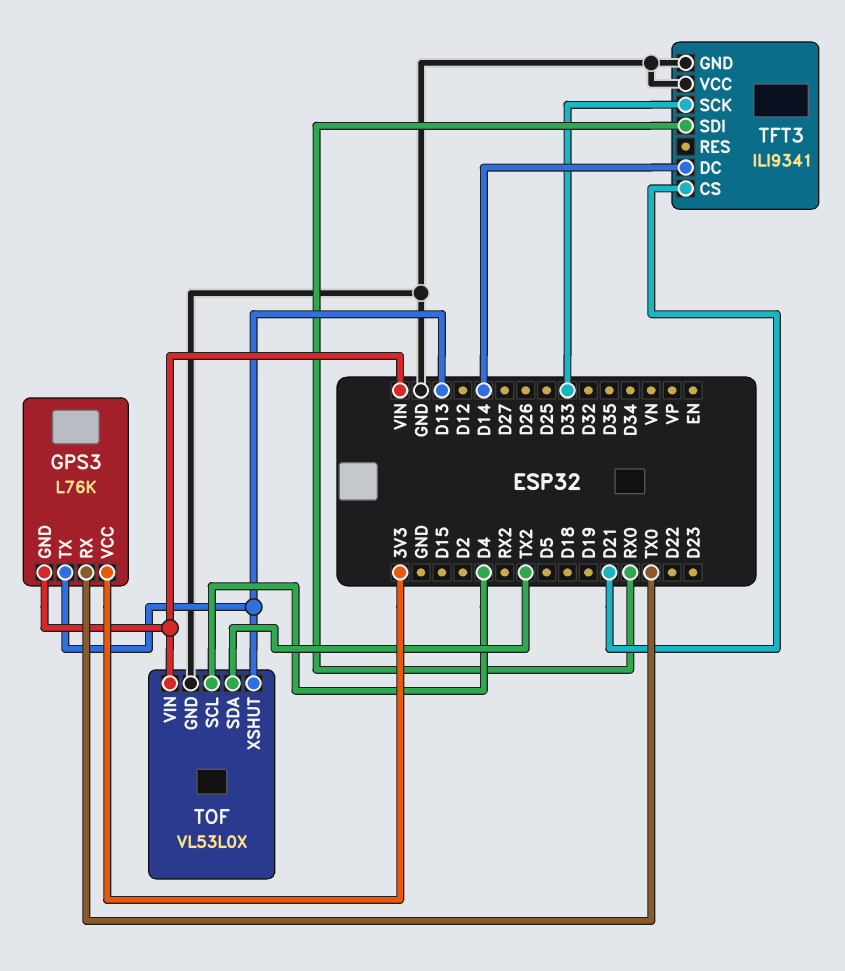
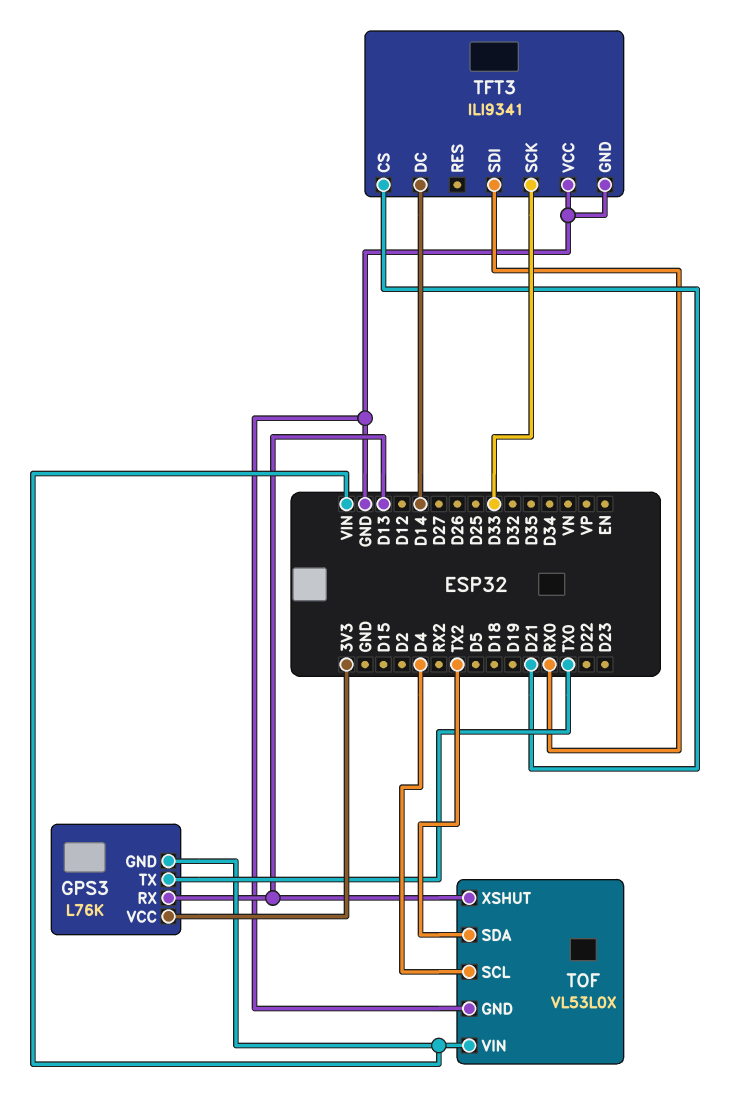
GPS3 pin RX: TX0 -> D13
GPS3 pin TX: D13 -> TX0

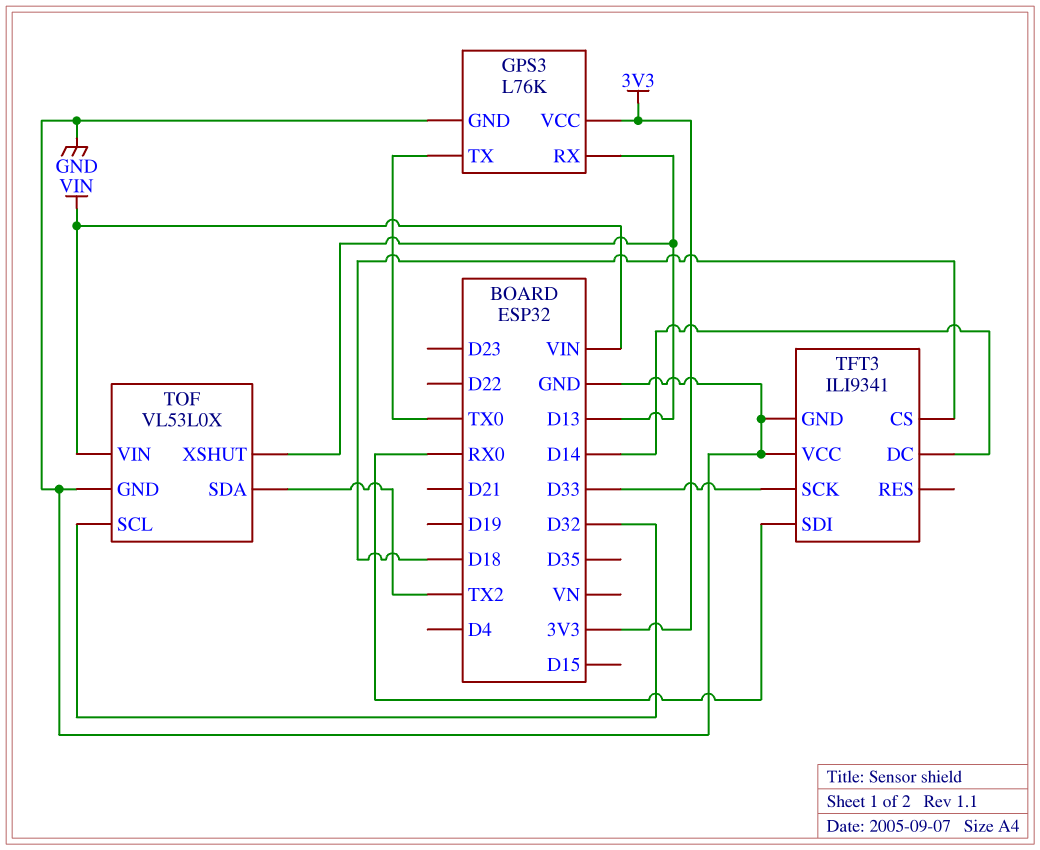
GPS3 pin GND: VIN -> GND
TFT3 pin CS: D21 -> D18
TOF pin SCL: D4 -> D32

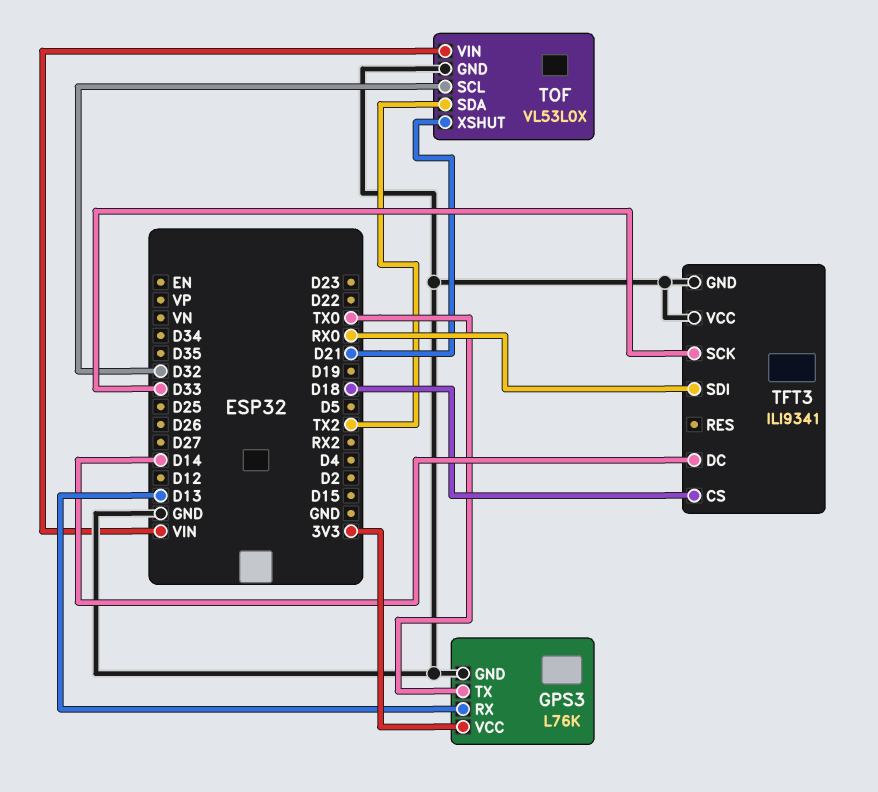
TOF pin XSHUT: D13 -> D21

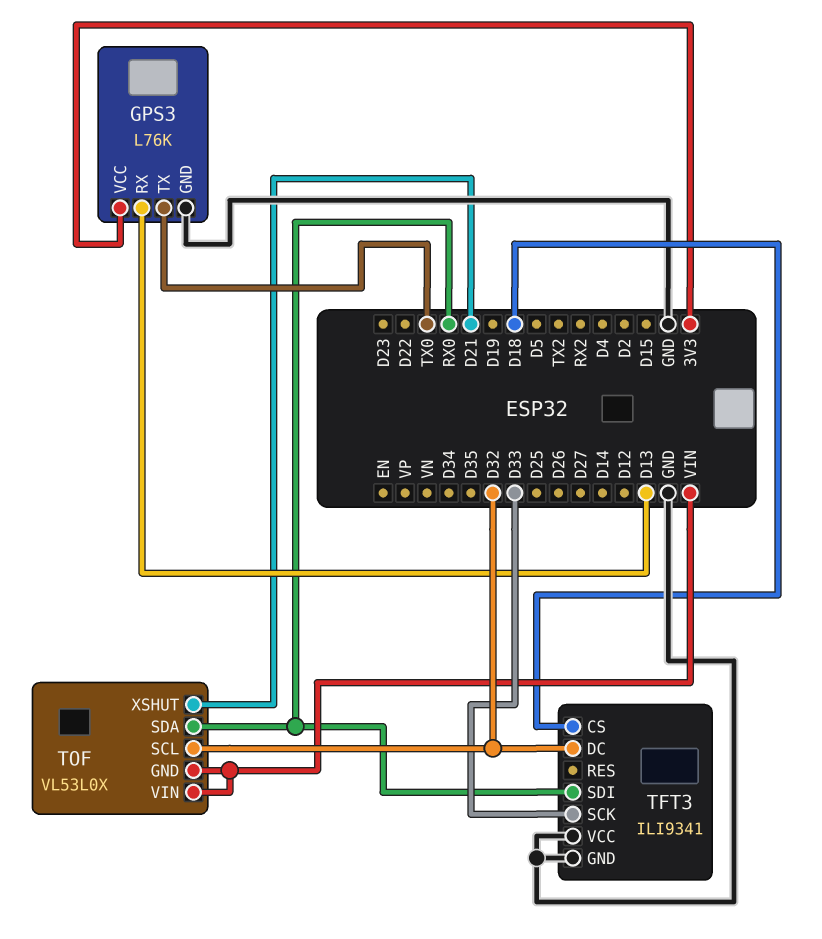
TFT3 pin DC: D14 -> D32
TOF pin GND: GND -> VIN
TOF pin SDA: TX2 -> RX0

